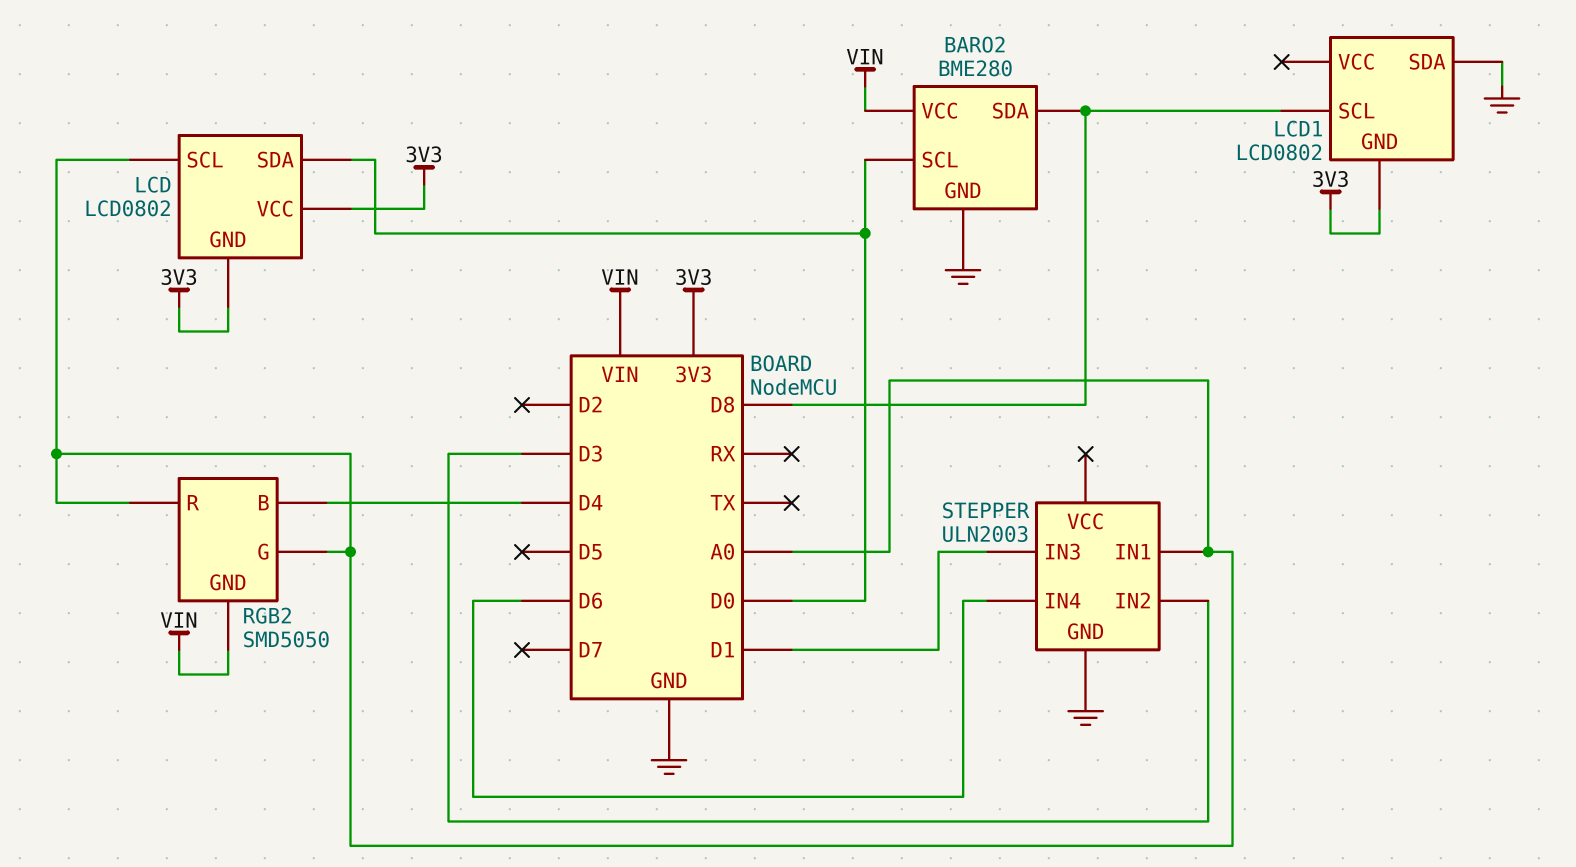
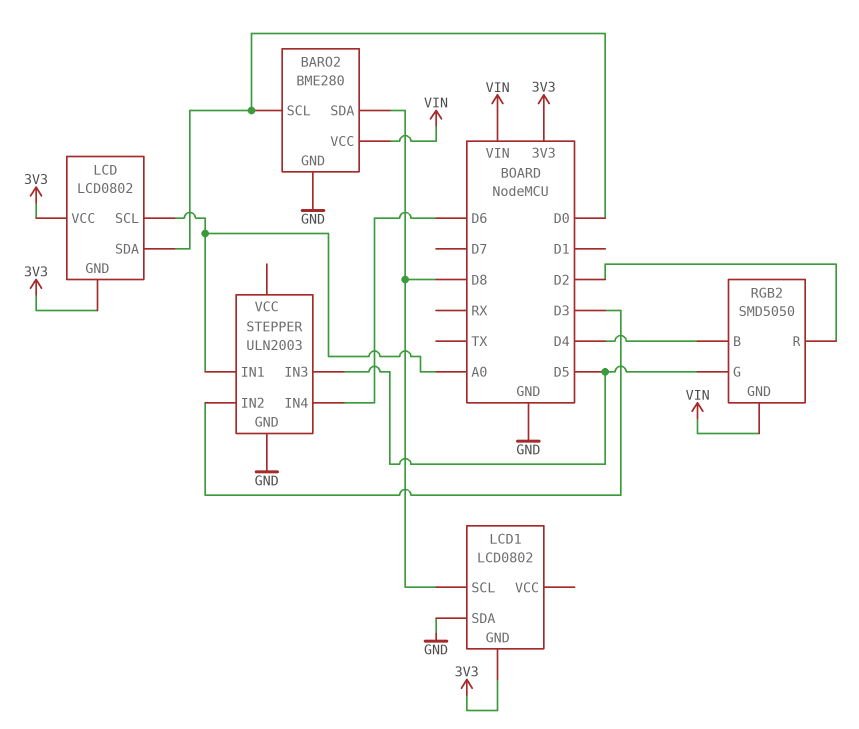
RGB2 pin G: A0 -> D5
RGB2 pin R: A0 -> D2
STEPPER pin IN3: D1 -> D5

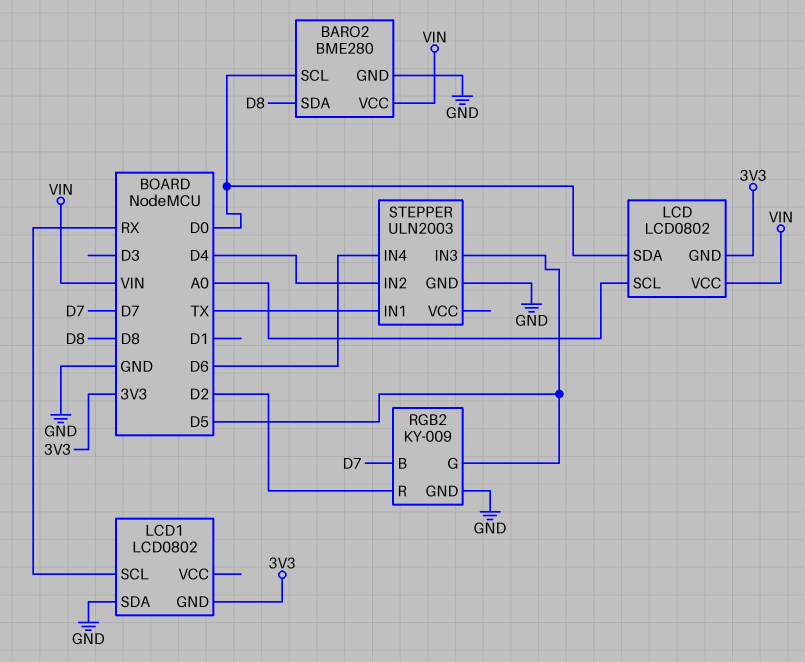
LCD pin VCC: 3V3 -> VIN
LCD1 pin SCL: D8 -> RX
RGB2: SMD5050 -> KY-009
RGB2 pin B: D4 -> D7
RGB2 pin GND: VIN -> GND
STEPPER pin IN1: A0 -> TX
STEPPER pin IN2: D3 -> D4

